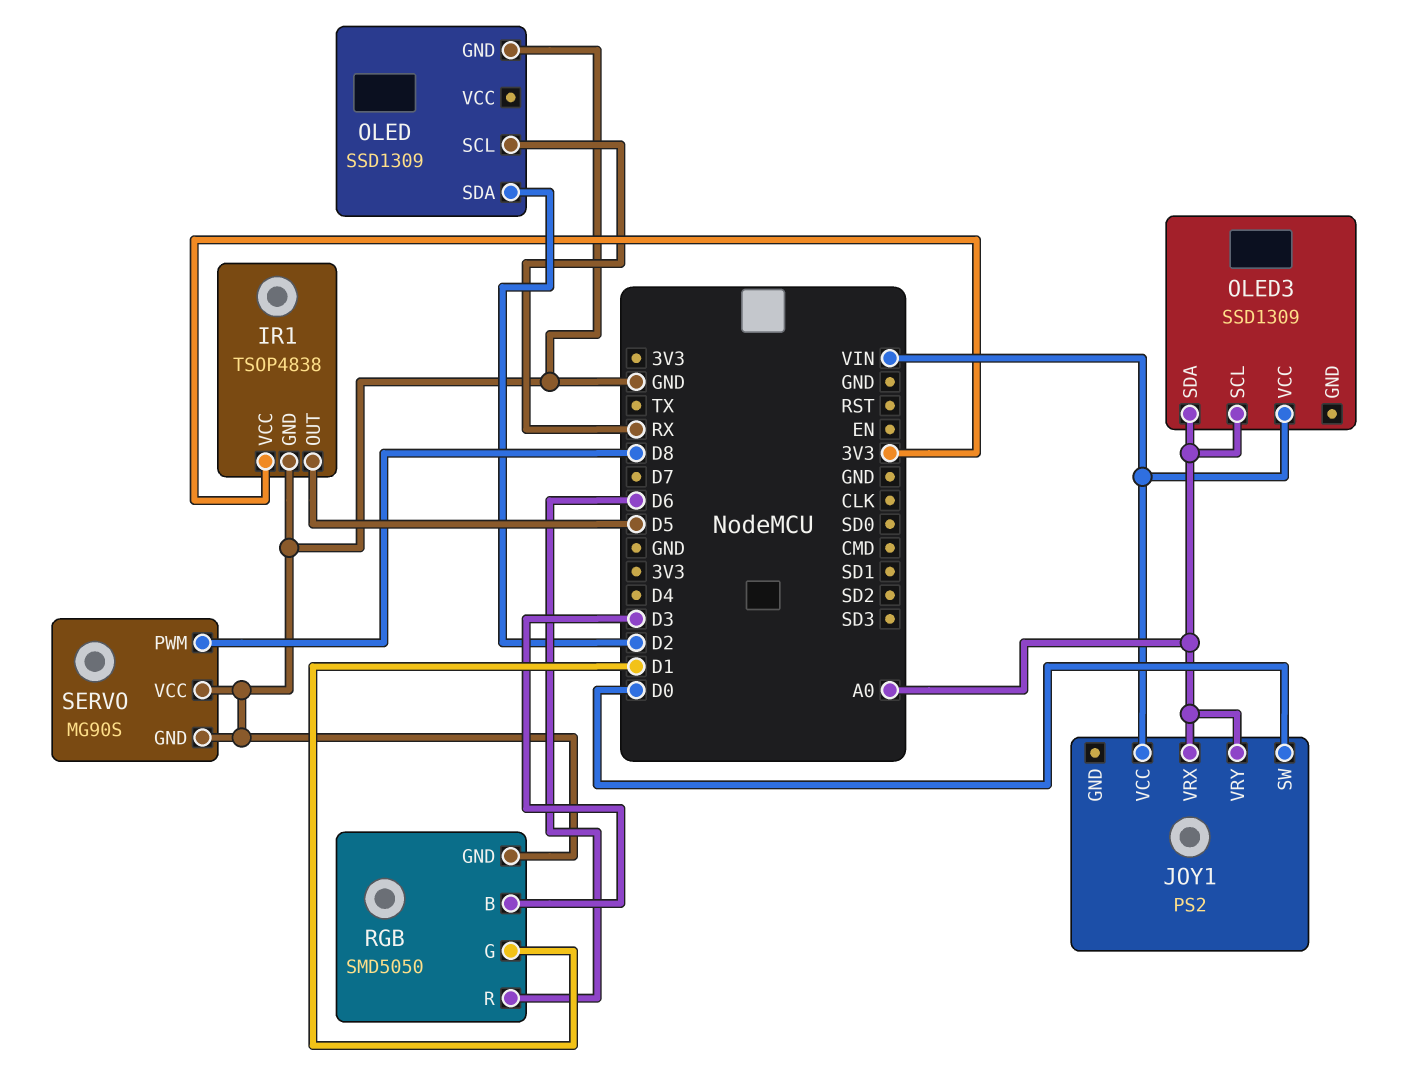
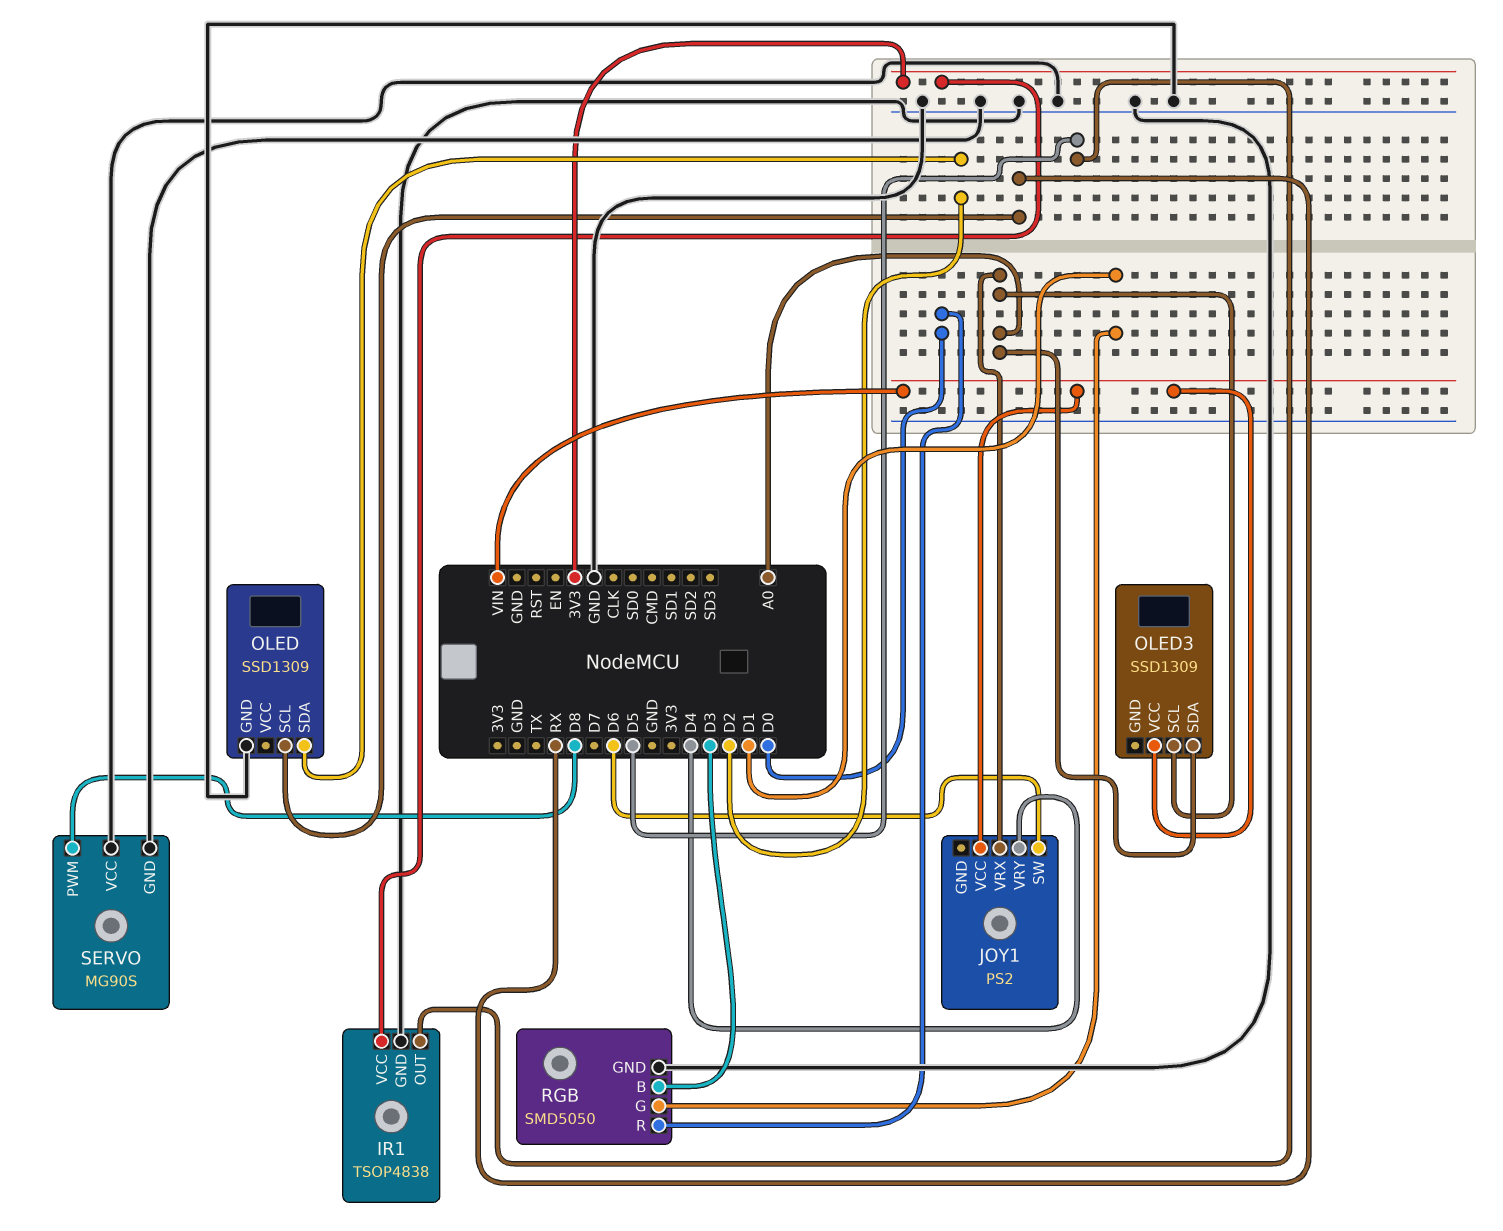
JOY1 pin SW: D0 -> D6
JOY1 pin VRY: A0 -> D4
RGB pin R: D6 -> D0

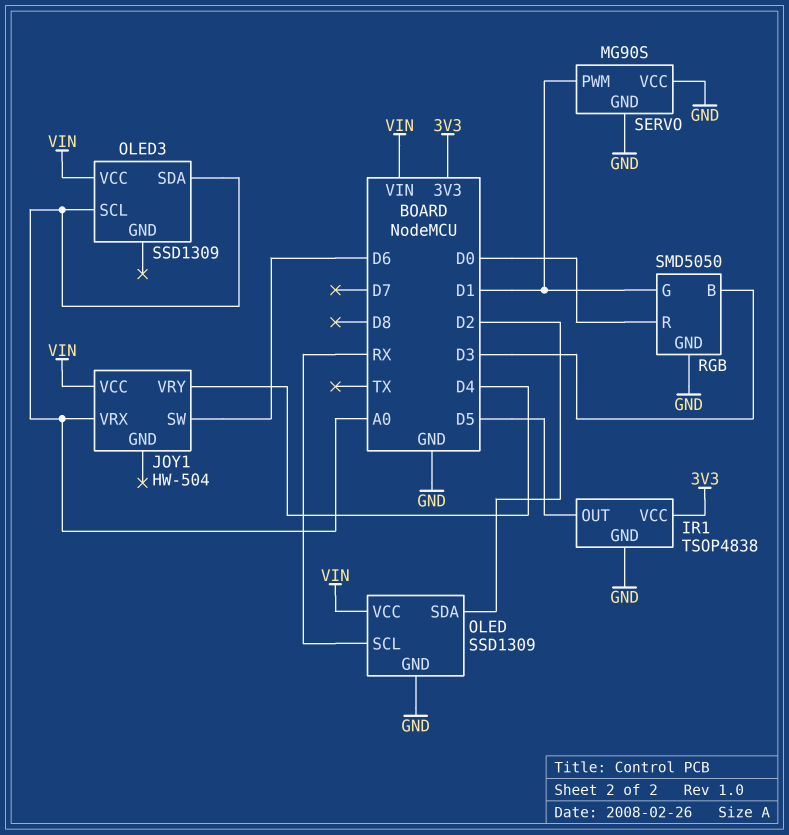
JOY1: PS2 -> HW-504
OLED pin VCC: none -> VIN
SERVO pin PWM: D8 -> D1

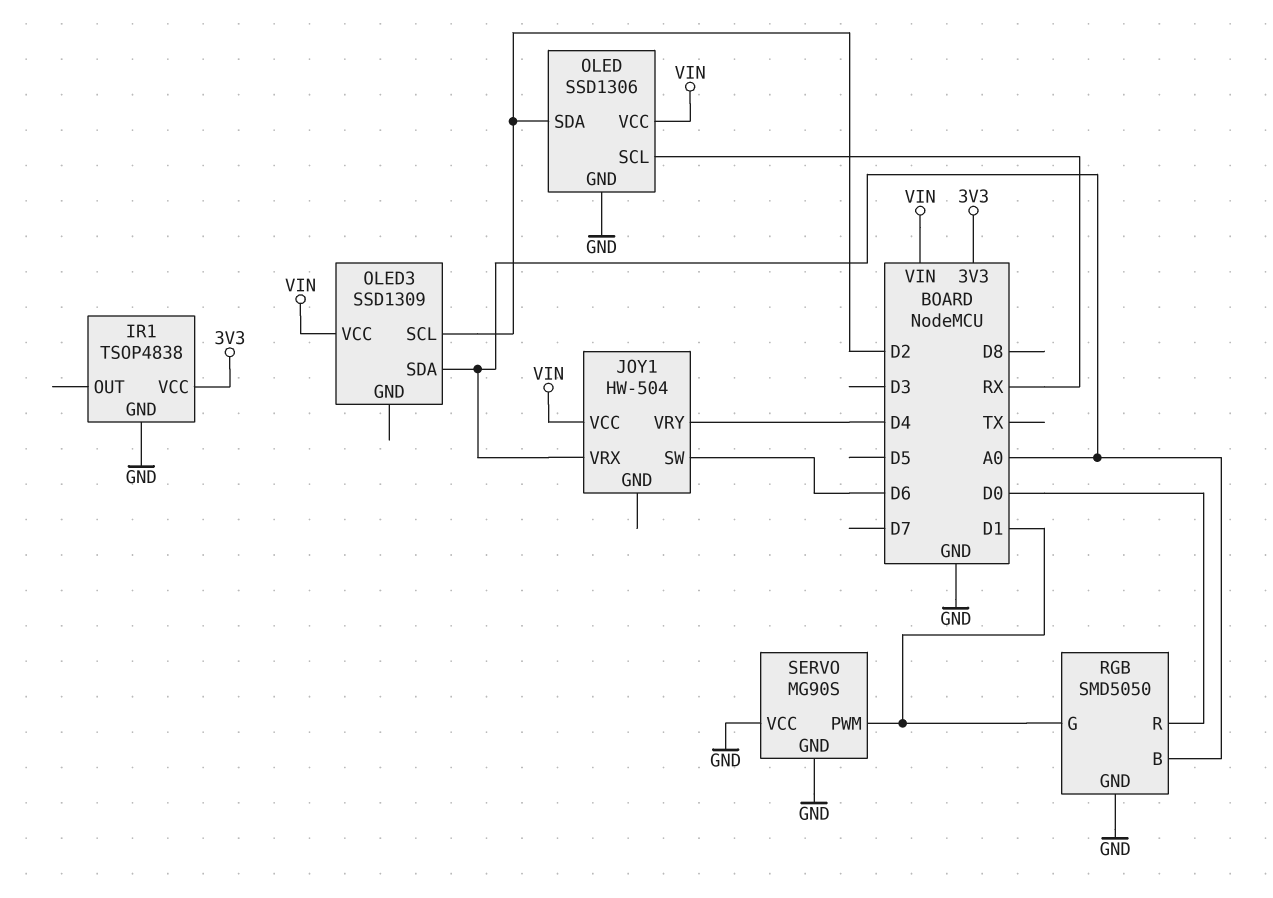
IR1 pin OUT: D5 -> none
OLED: SSD1309 -> SSD1306
OLED3 pin SCL: A0 -> D2
RGB pin B: D3 -> A0

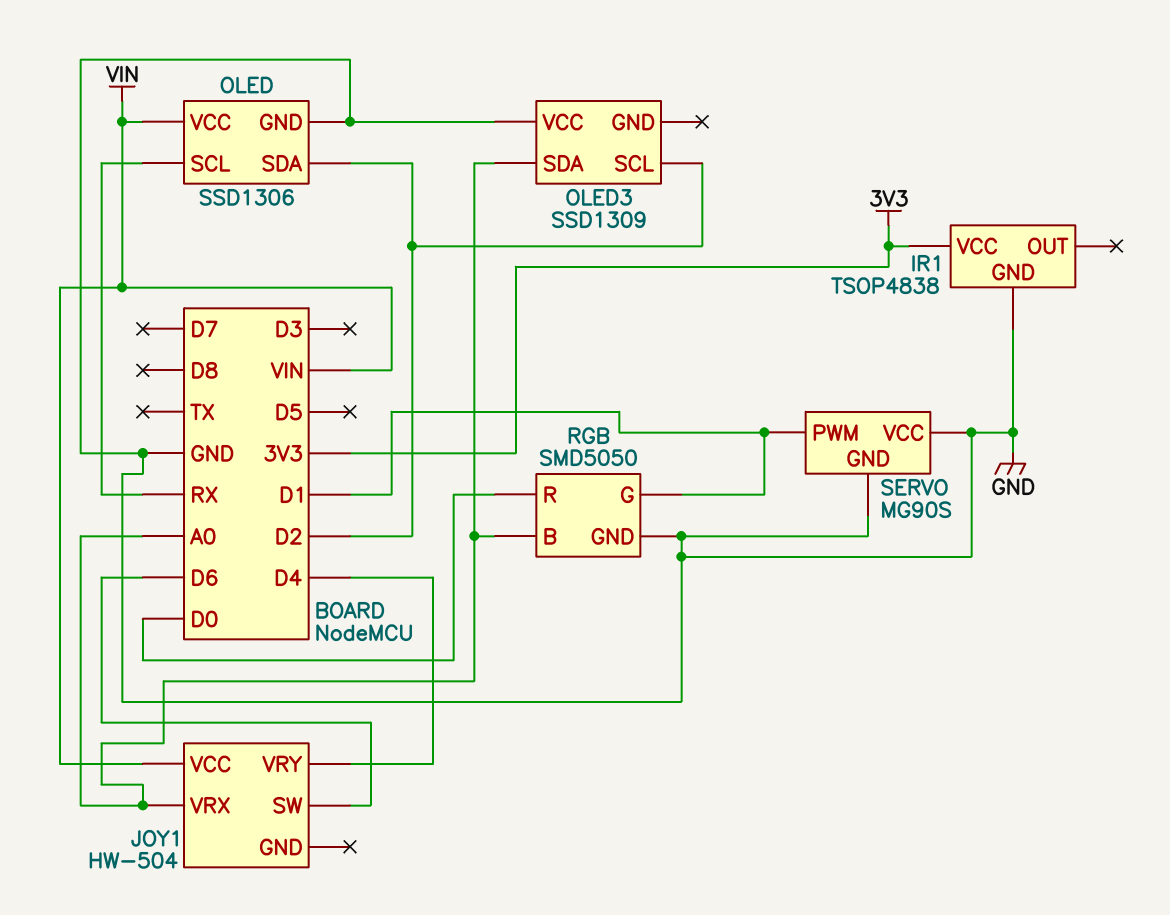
OLED3 pin VCC: VIN -> GND

